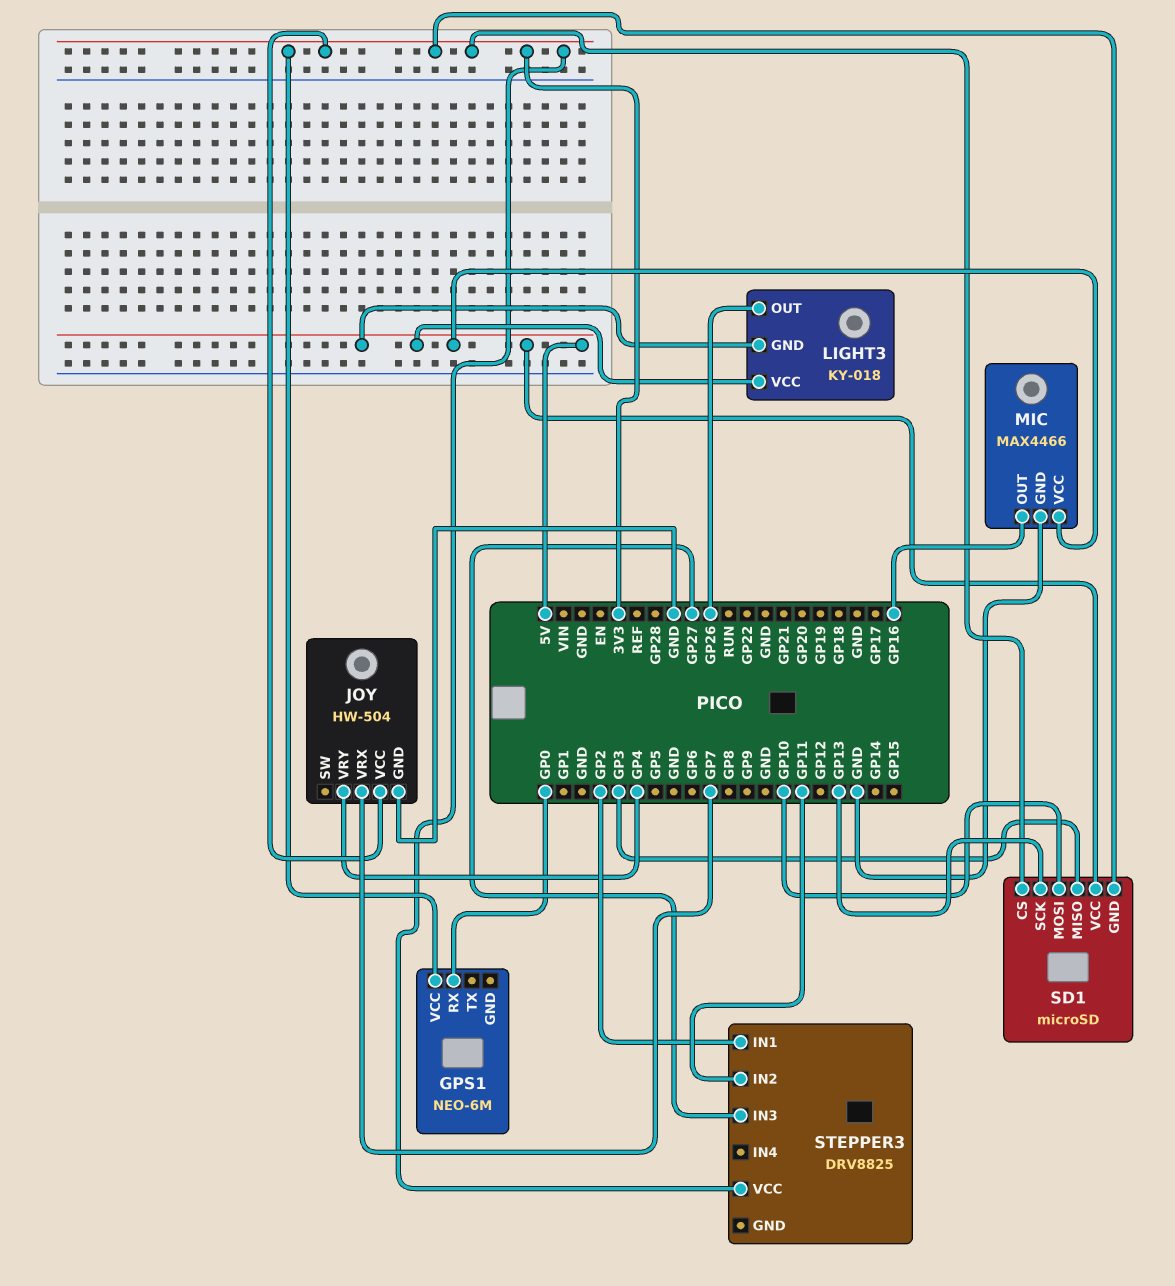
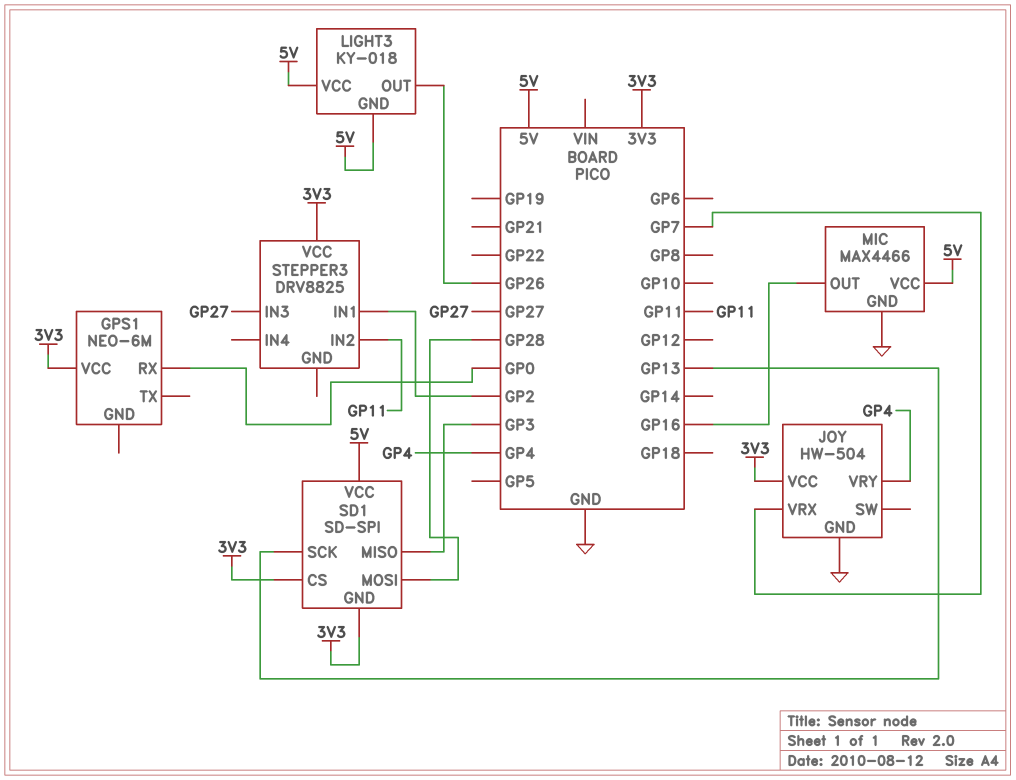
SD1: microSD -> SD-SPI
SD1 pin MOSI: GP10 -> GP28

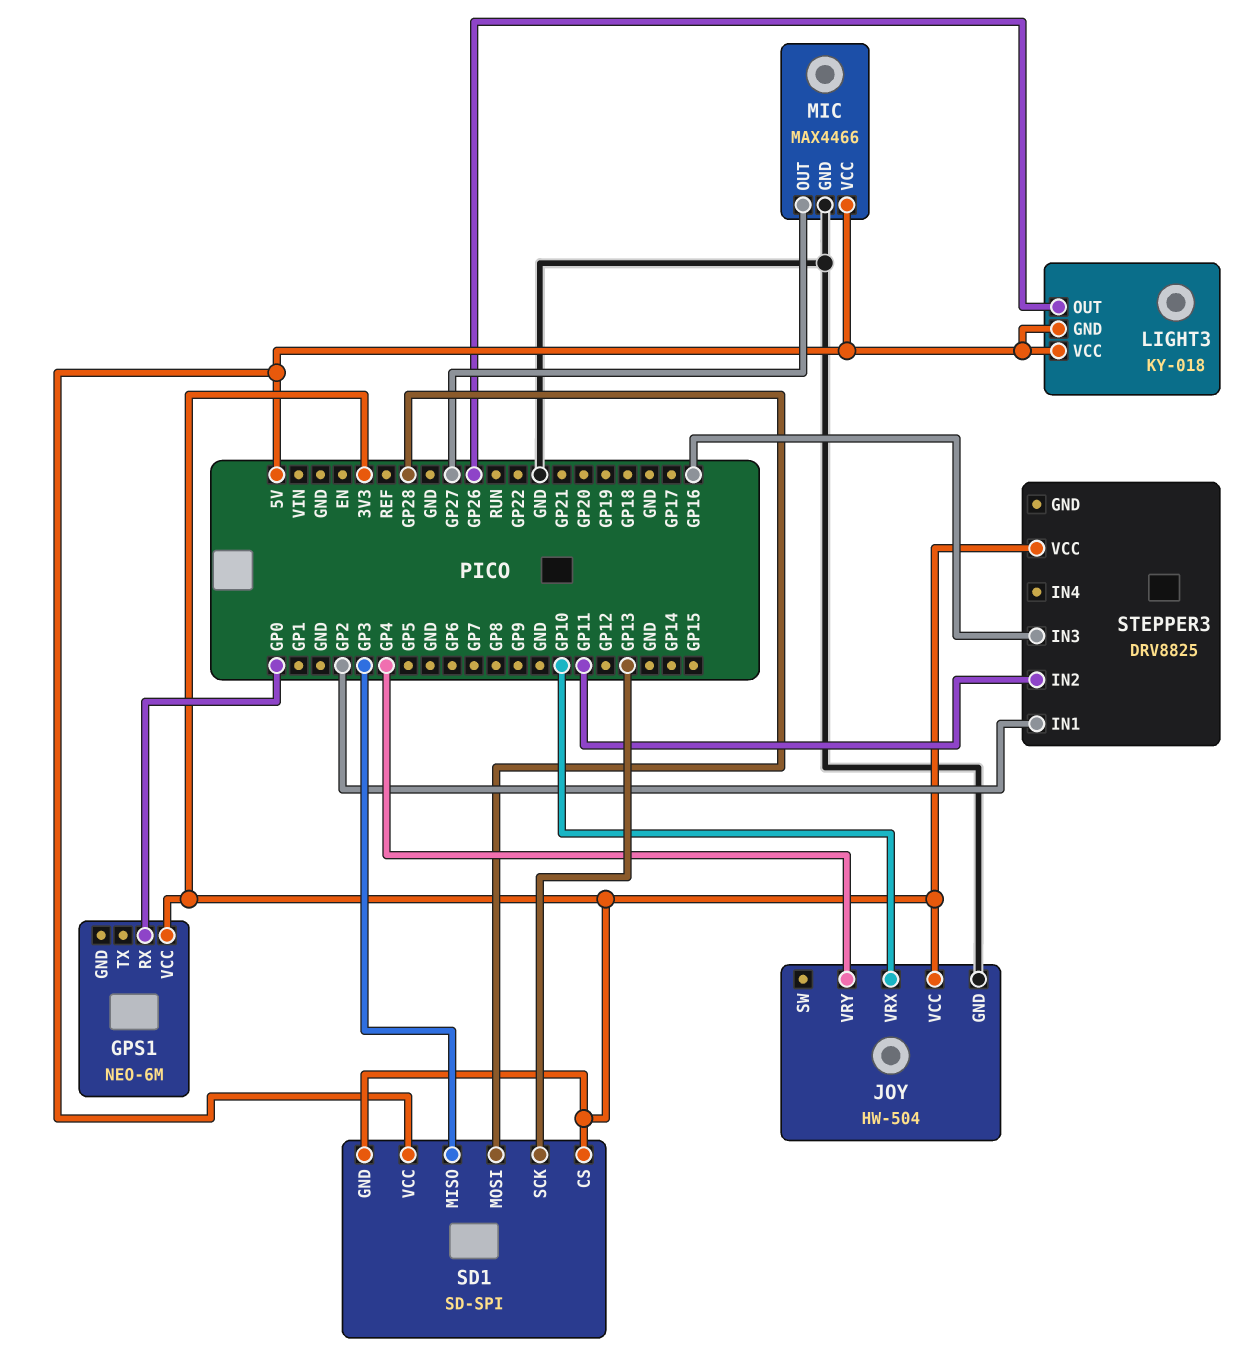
JOY pin VRX: GP7 -> GP10
MIC pin OUT: GP16 -> GP27
STEPPER3 pin IN3: GP27 -> GP16

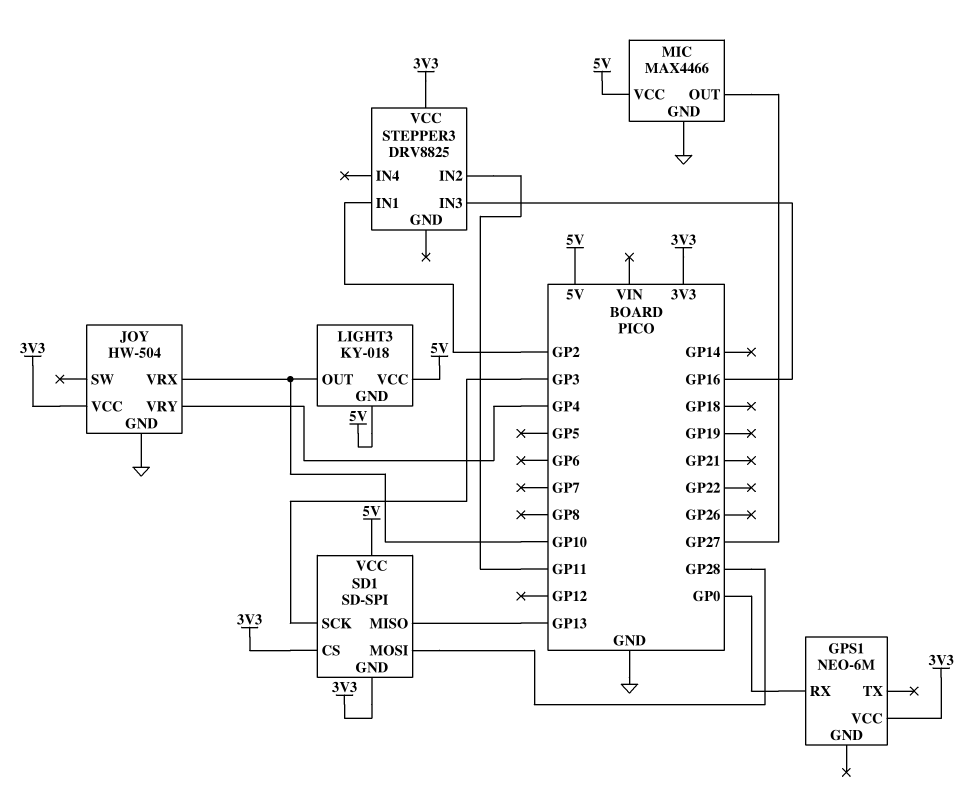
LIGHT3 pin OUT: GP26 -> GP10
SD1 pin MISO: GP3 -> GP13
SD1 pin SCK: GP13 -> GP3

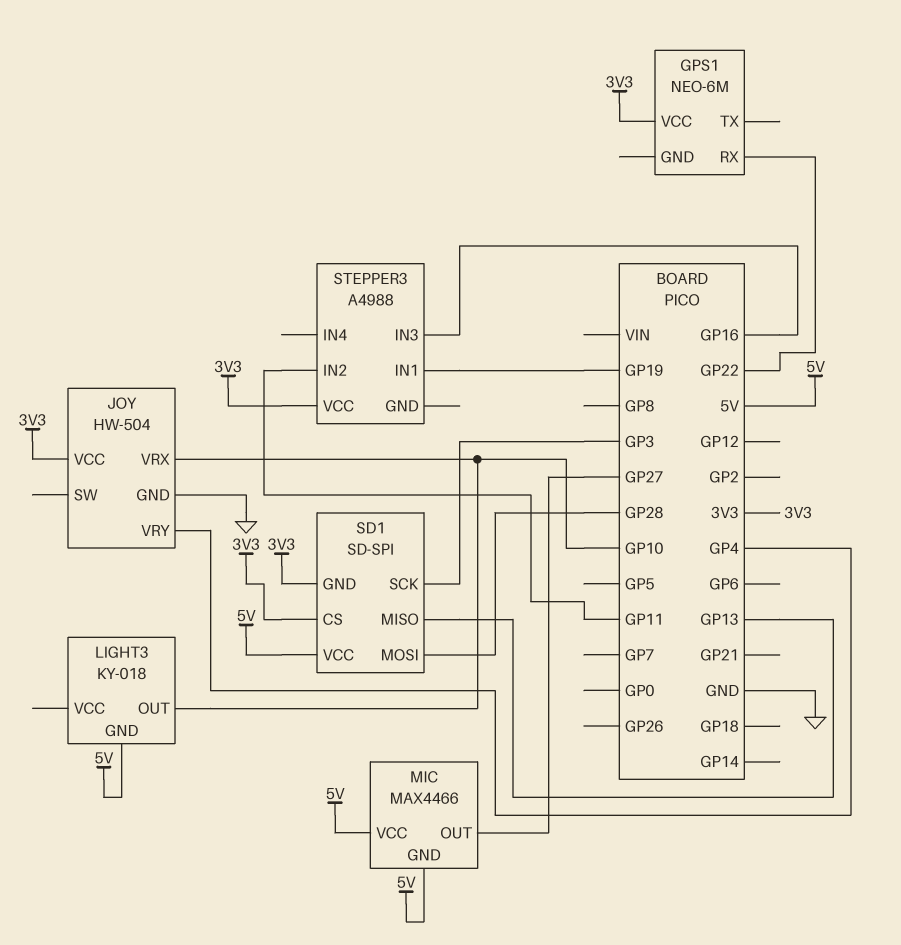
GPS1 pin RX: GP0 -> GP22
LIGHT3 pin VCC: 5V -> none
MIC pin GND: GND -> 5V
STEPPER3: DRV8825 -> A4988
STEPPER3 pin IN1: GP2 -> GP19

